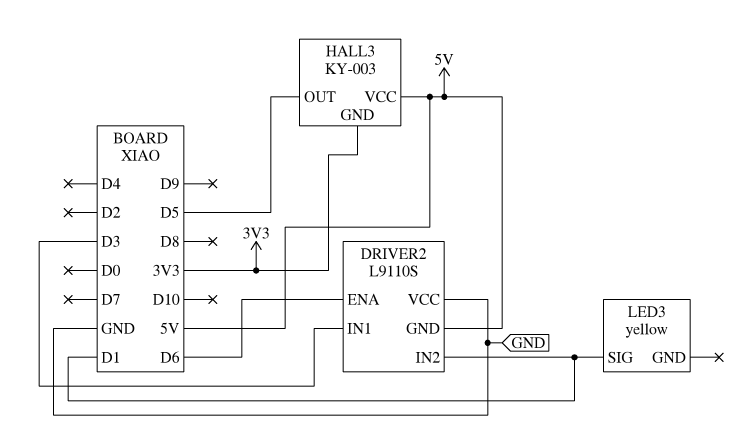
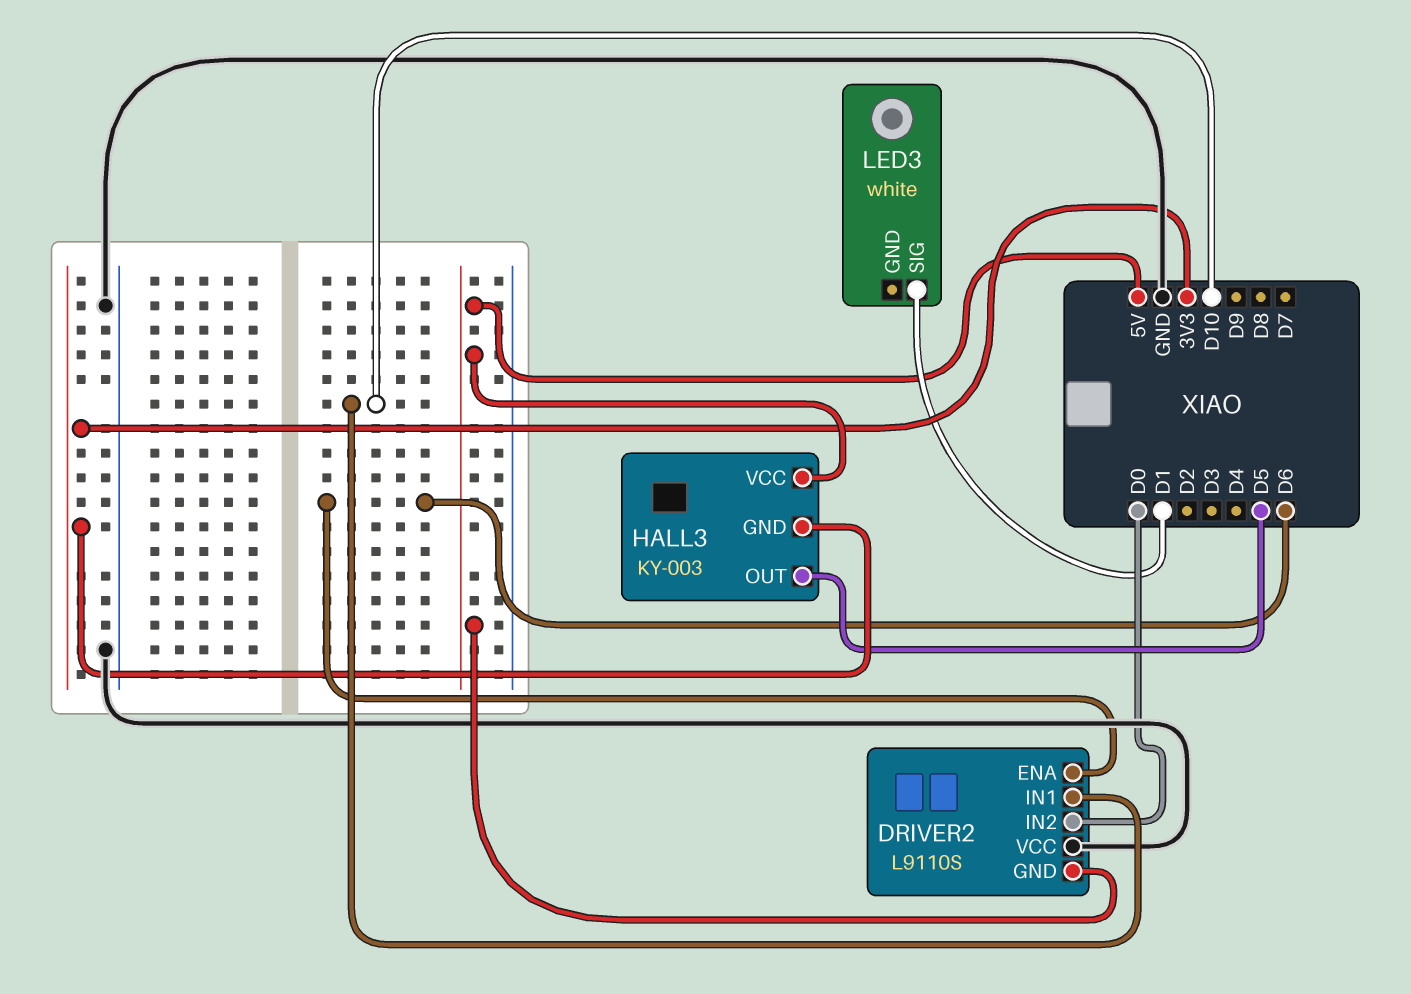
DRIVER2 pin IN1: D3 -> D10
DRIVER2 pin IN2: D1 -> D0
LED3: yellow -> white

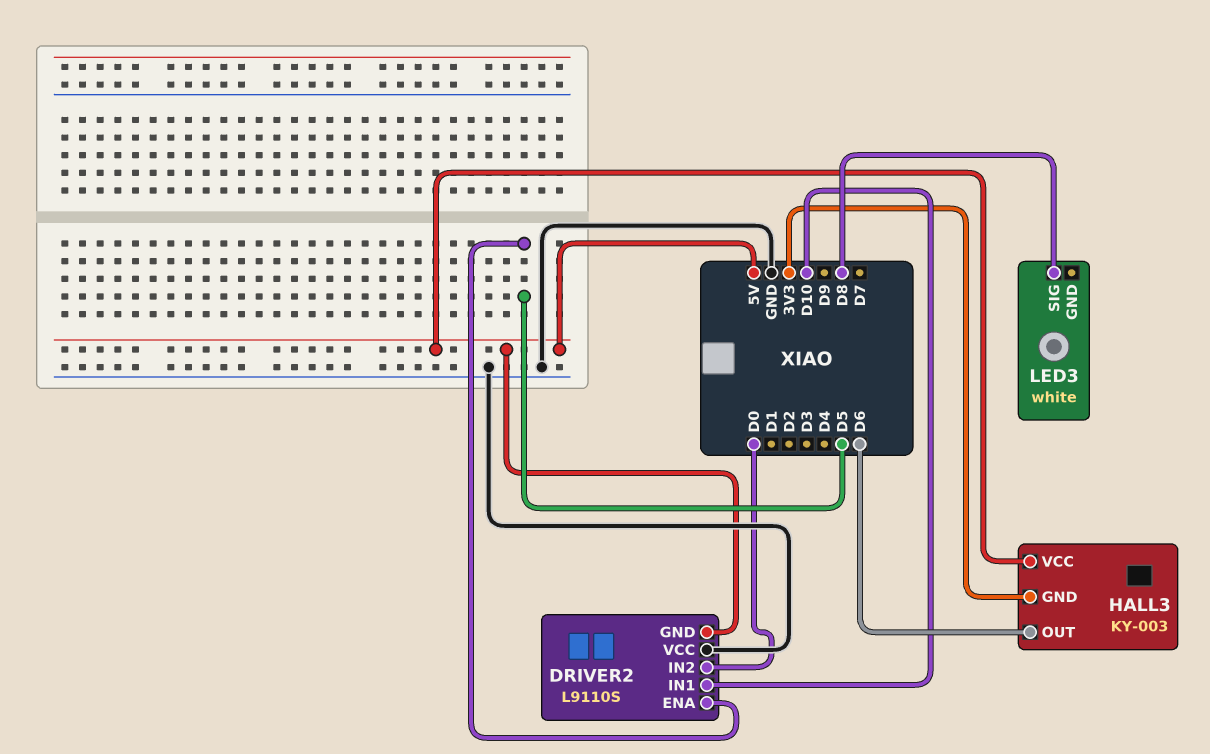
DRIVER2 pin ENA: D6 -> D5
HALL3 pin OUT: D5 -> D6
LED3 pin SIG: D1 -> D8

